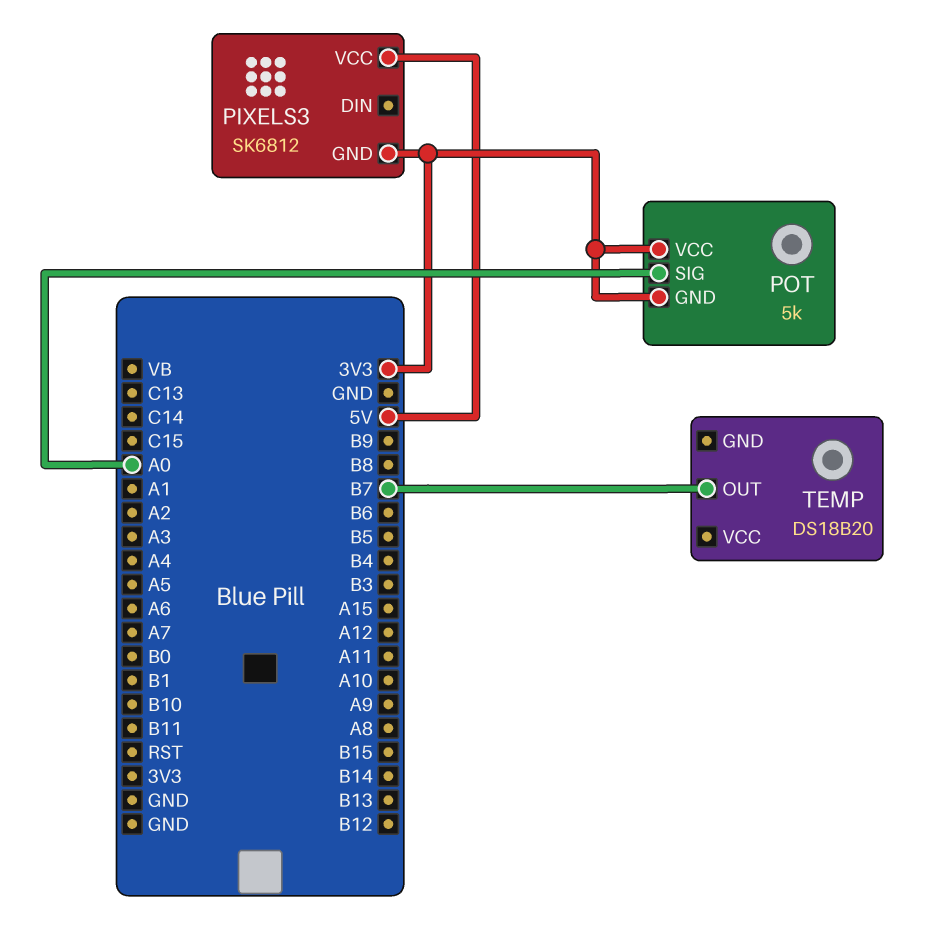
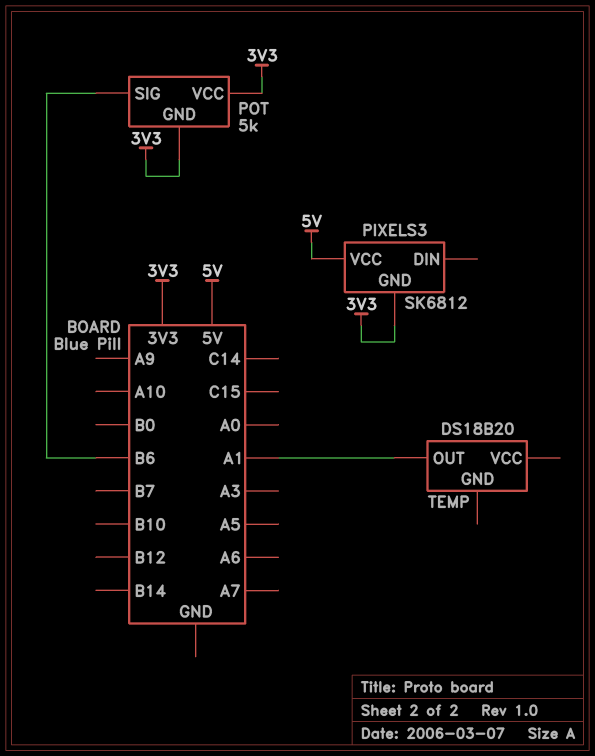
POT pin SIG: A0 -> B6
TEMP pin OUT: B7 -> A1

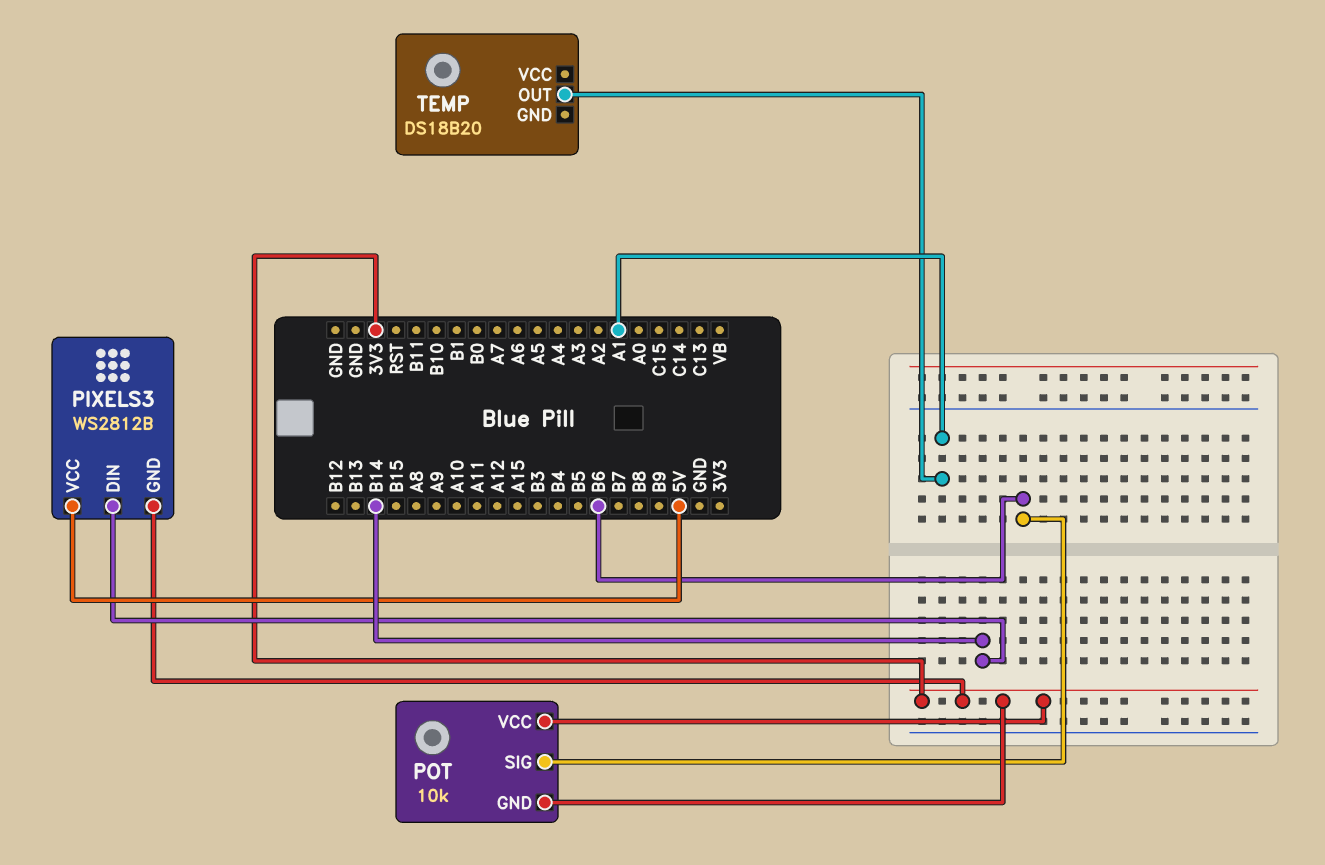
PIXELS3: SK6812 -> WS2812B
PIXELS3 pin DIN: none -> B14
POT: 5k -> 10k

